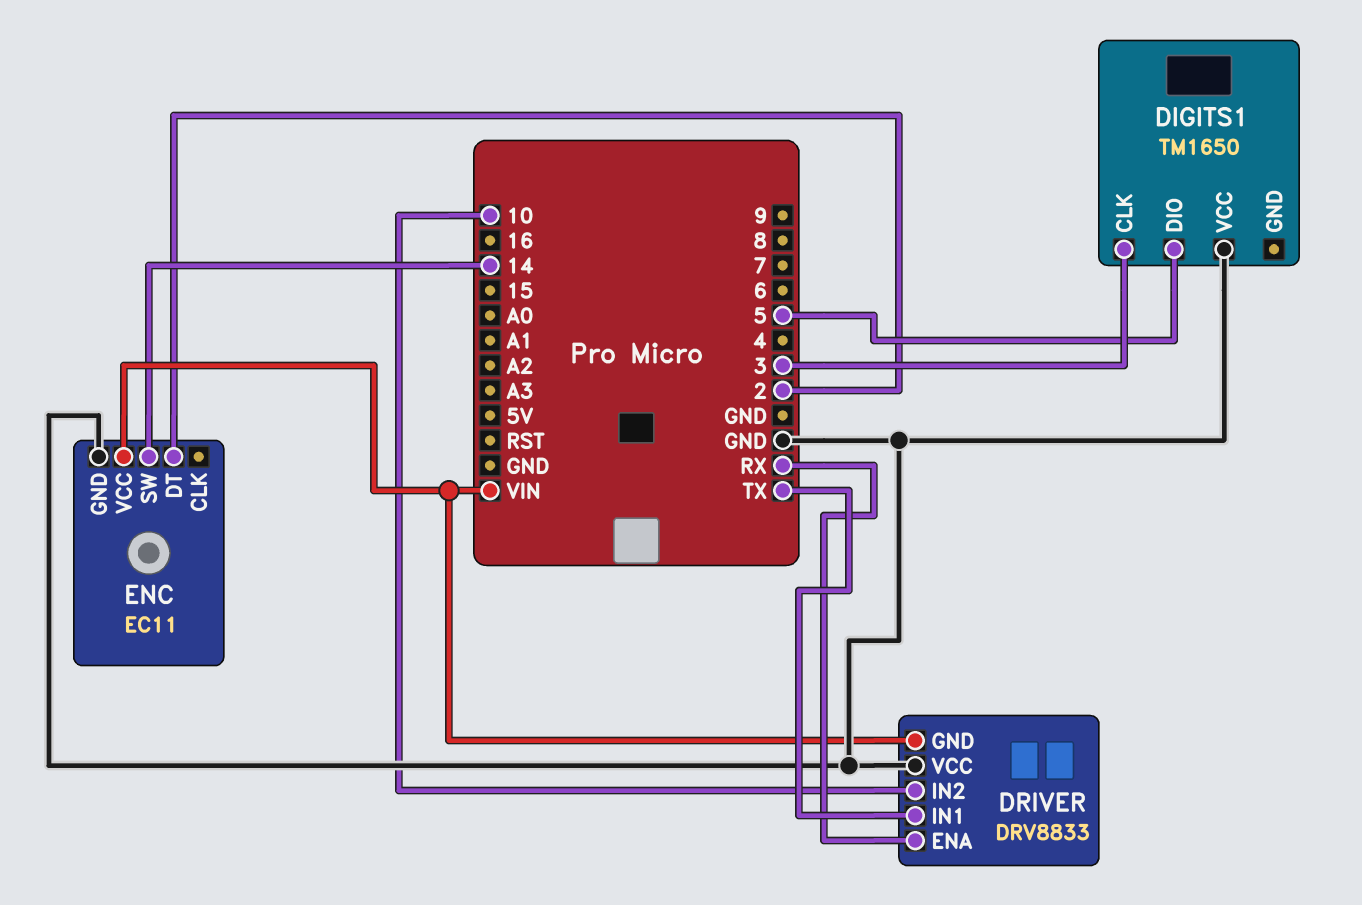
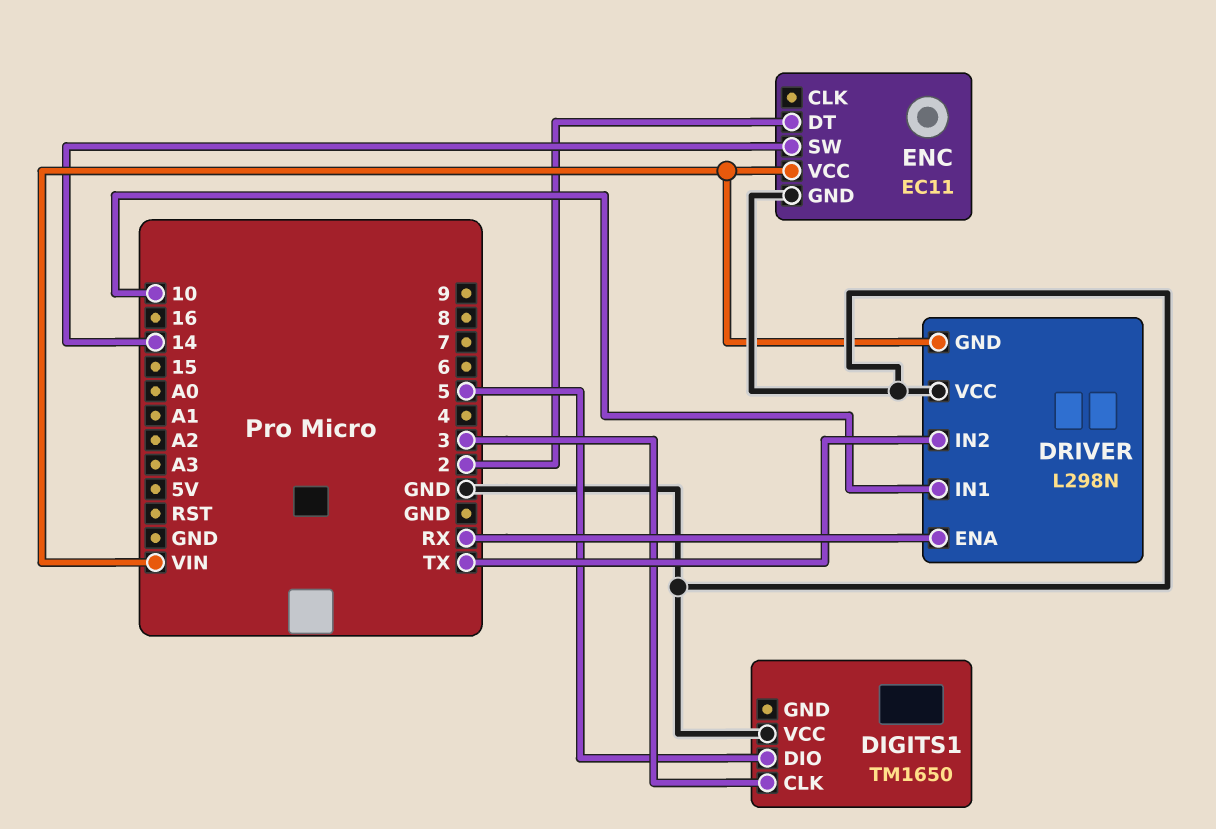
DRIVER: DRV8833 -> L298N
DRIVER pin IN1: TX -> 10
DRIVER pin IN2: 10 -> TX

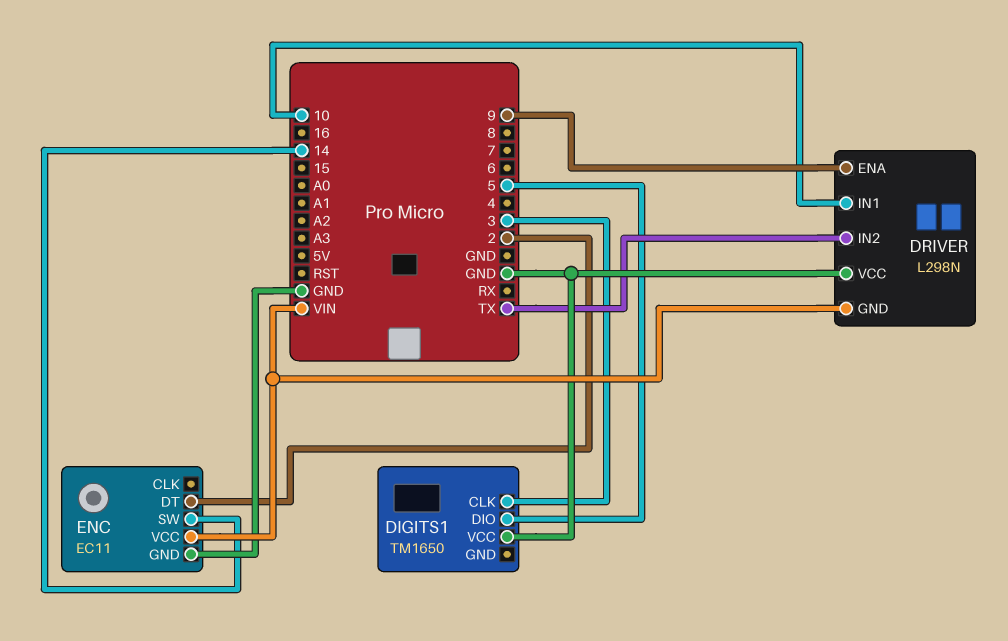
DRIVER pin ENA: RX -> 9

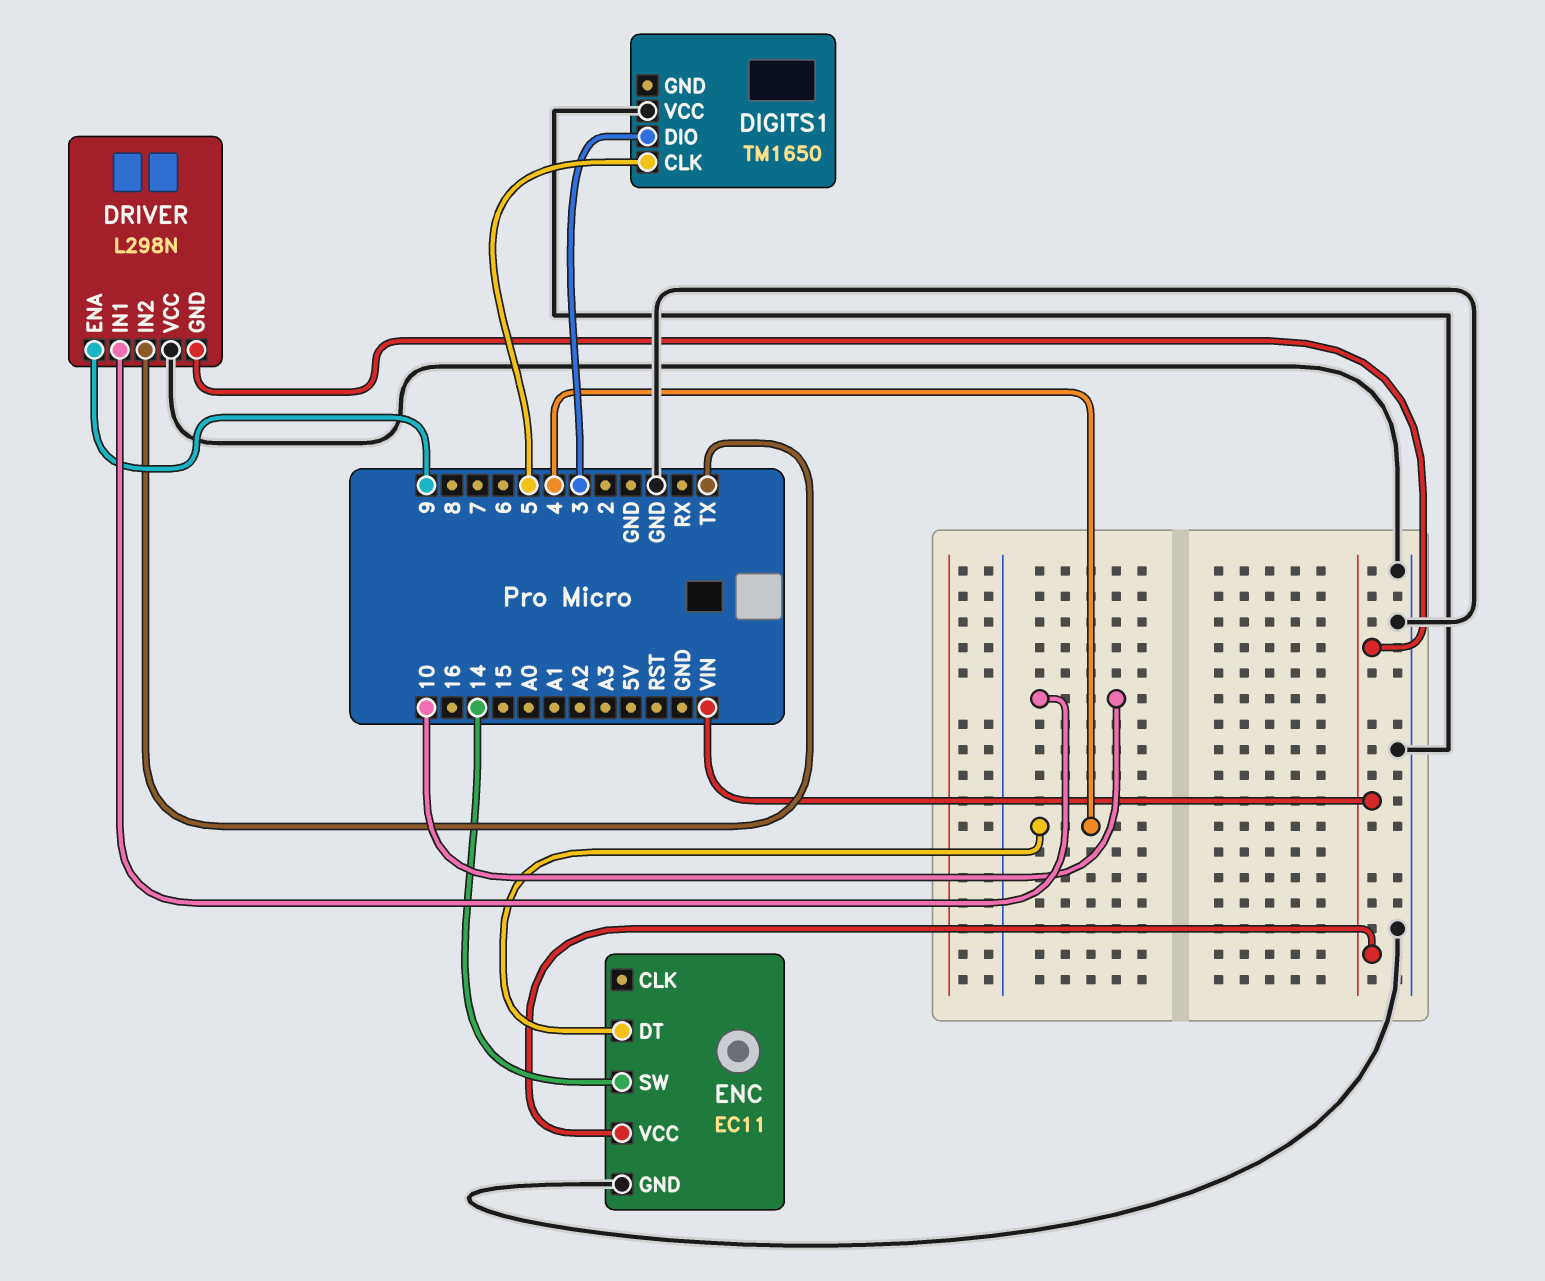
DIGITS1 pin CLK: 3 -> 5
DIGITS1 pin DIO: 5 -> 3
ENC pin DT: 2 -> 4

